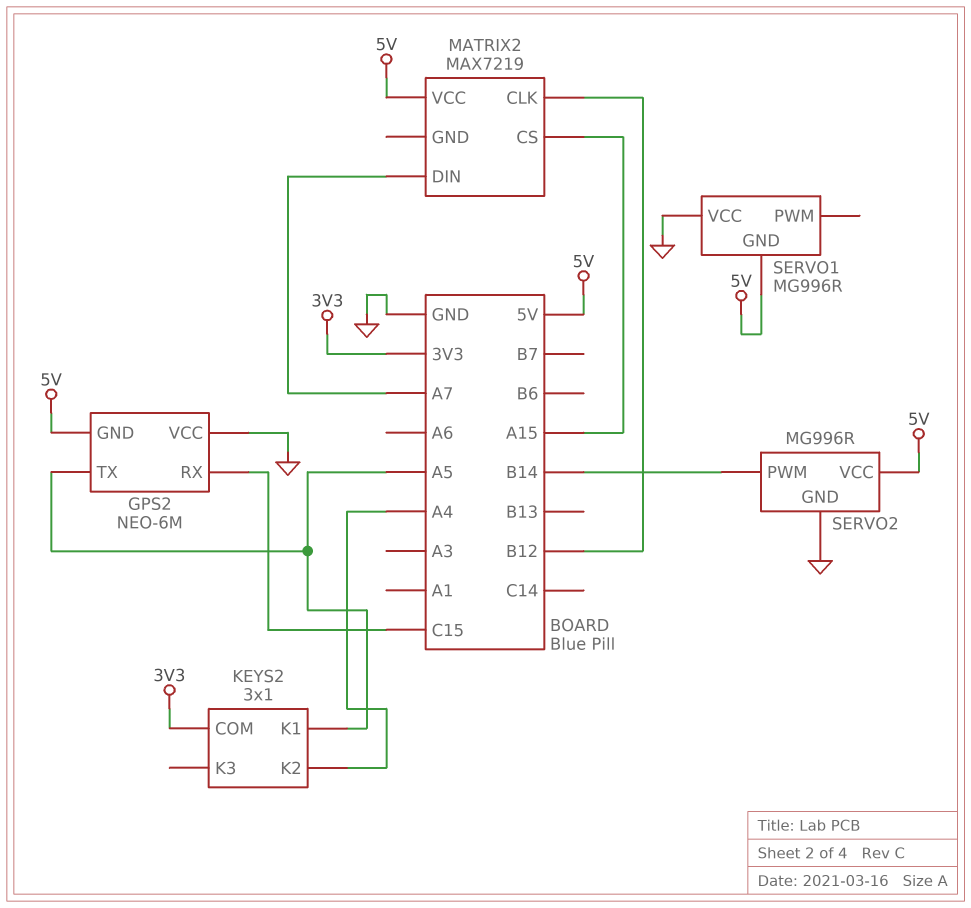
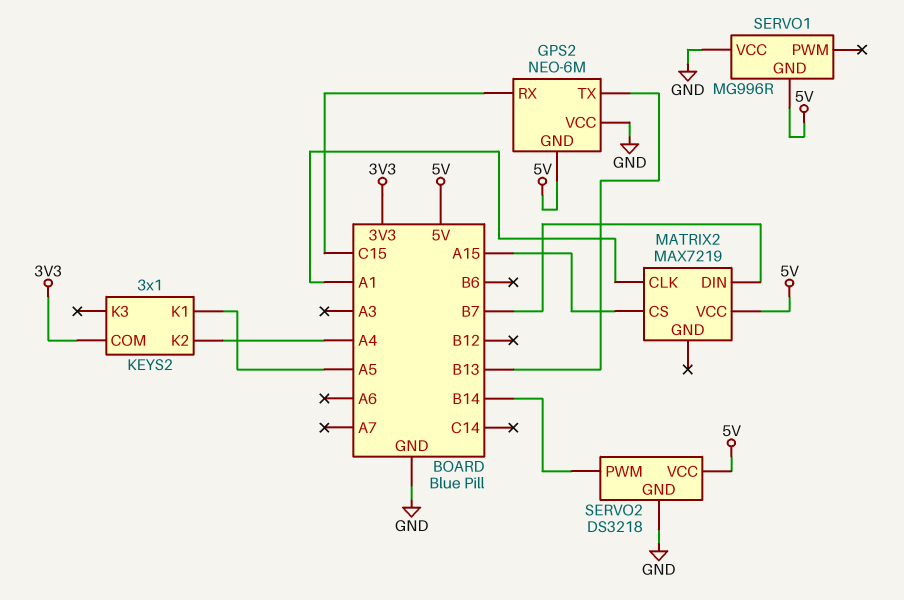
GPS2 pin TX: A5 -> B13
MATRIX2 pin CLK: B12 -> A1
MATRIX2 pin DIN: A7 -> B7
SERVO2: MG996R -> DS3218

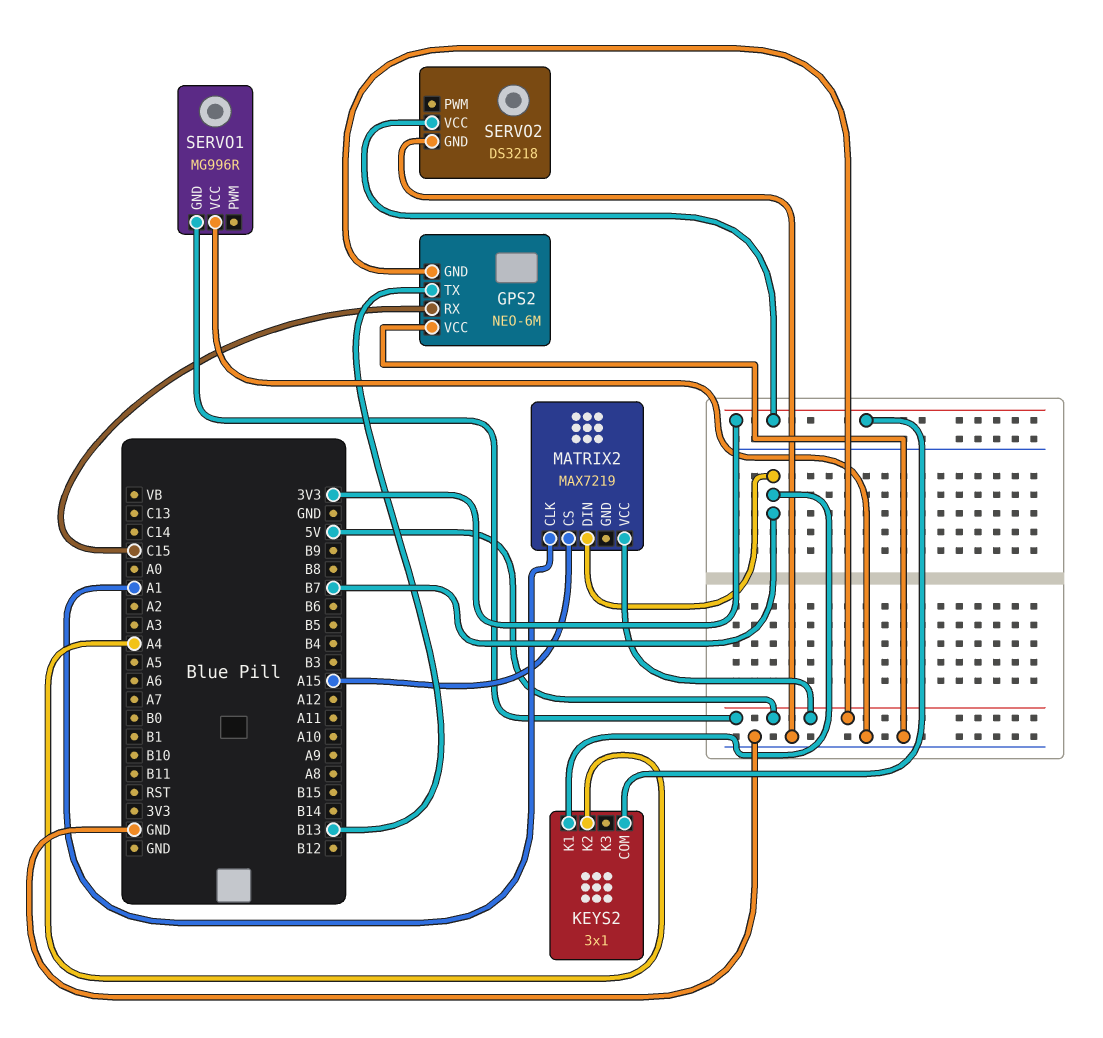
KEYS2 pin K1: A5 -> B7
SERVO2 pin PWM: B14 -> none
SERVO2 pin VCC: 5V -> 3V3

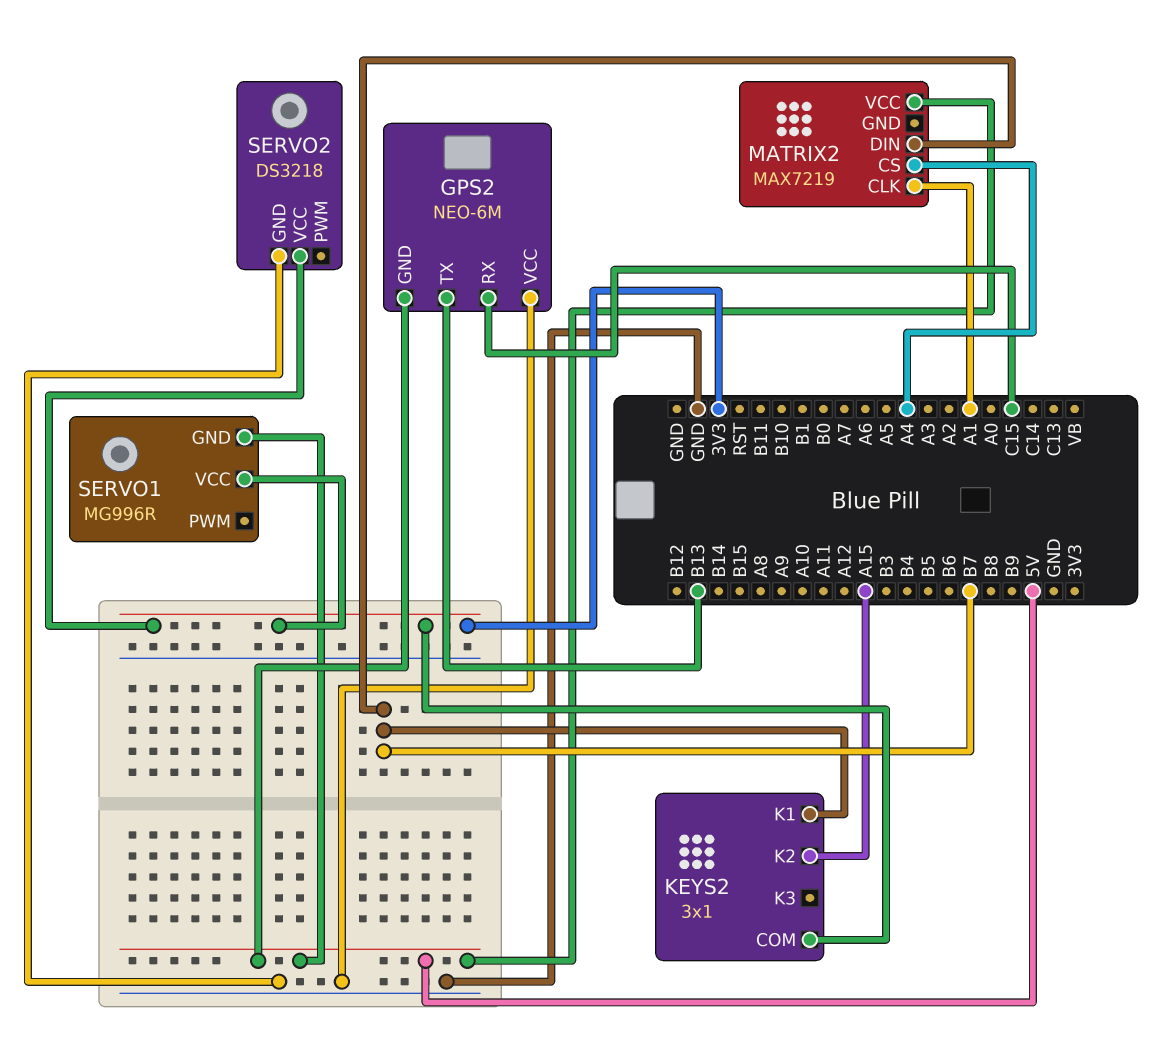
KEYS2 pin K2: A4 -> A15
MATRIX2 pin CS: A15 -> A4
SERVO1 pin VCC: GND -> 3V3

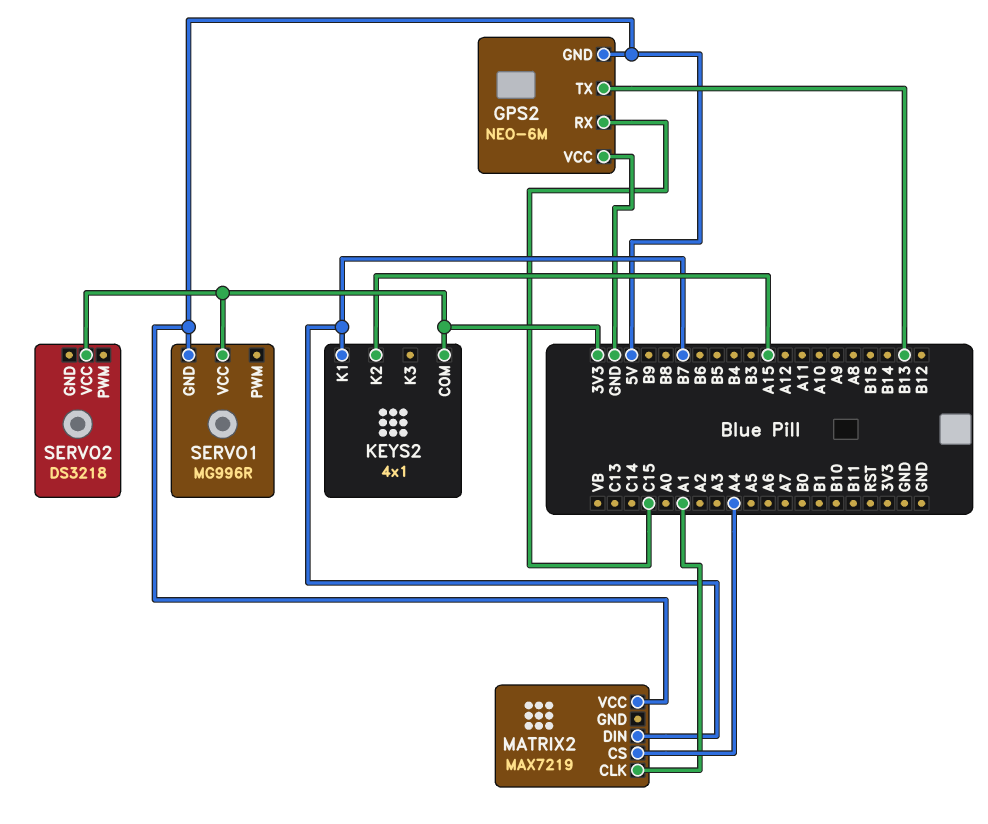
KEYS2: 3x1 -> 4x1
SERVO2 pin GND: GND -> none

